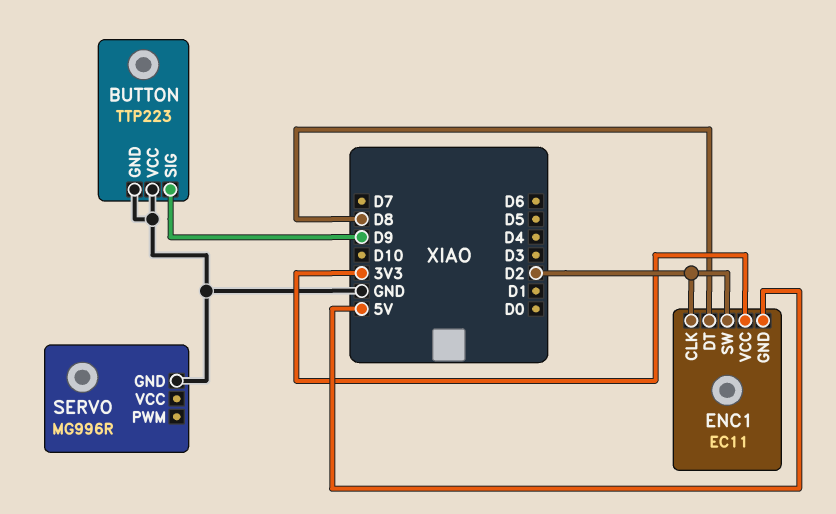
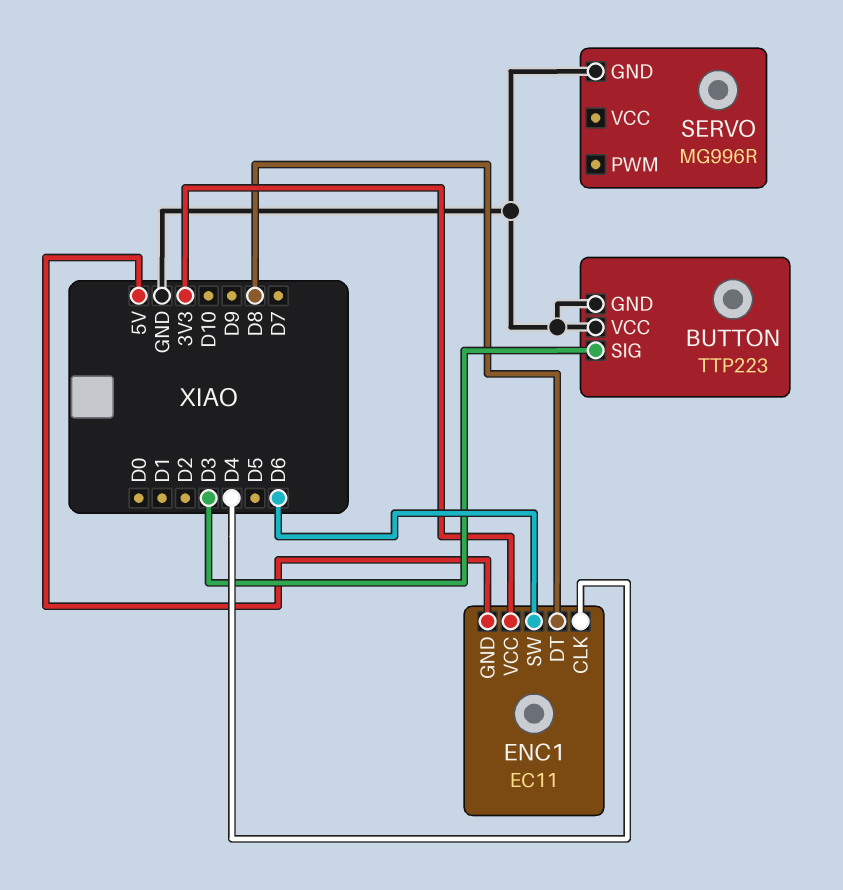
BUTTON pin SIG: D9 -> D3
ENC1 pin CLK: D2 -> D4
ENC1 pin SW: D2 -> D6

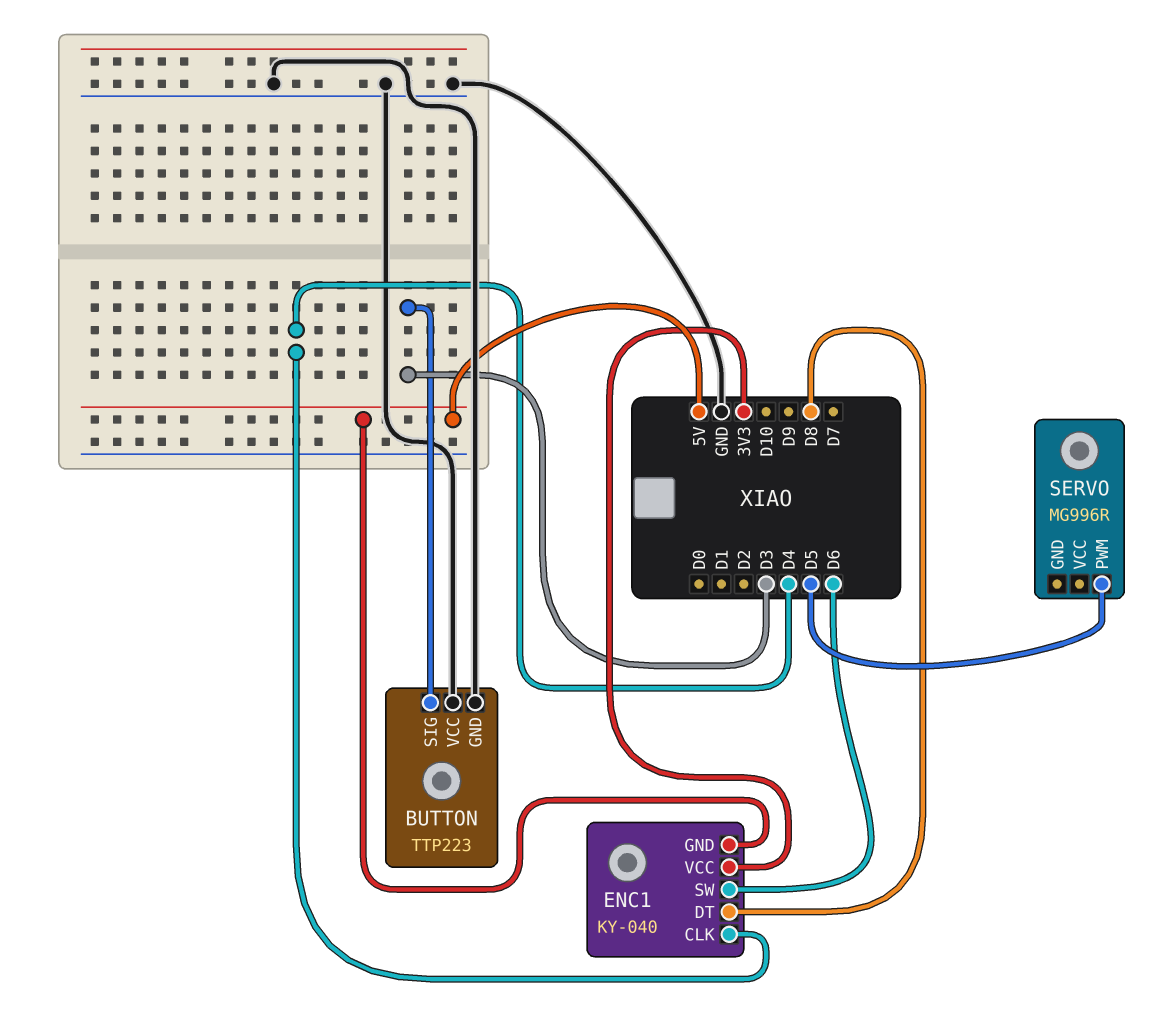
ENC1: EC11 -> KY-040
SERVO pin GND: GND -> none
SERVO pin PWM: none -> D5

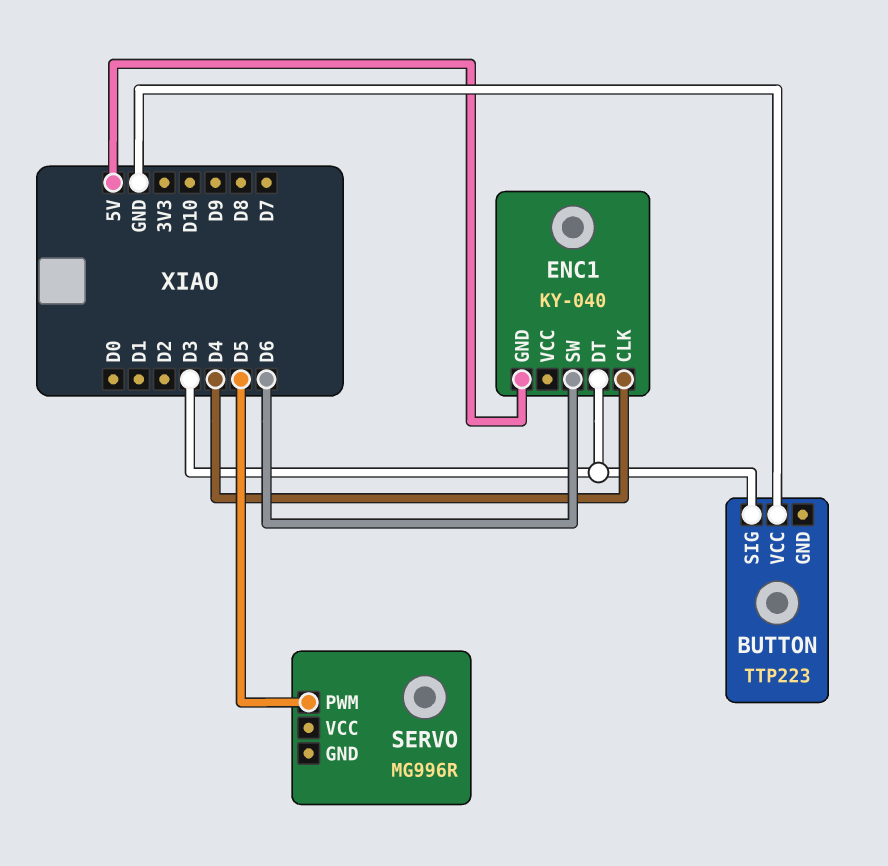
BUTTON pin GND: GND -> none
ENC1 pin DT: D8 -> D3
ENC1 pin VCC: 3V3 -> none

